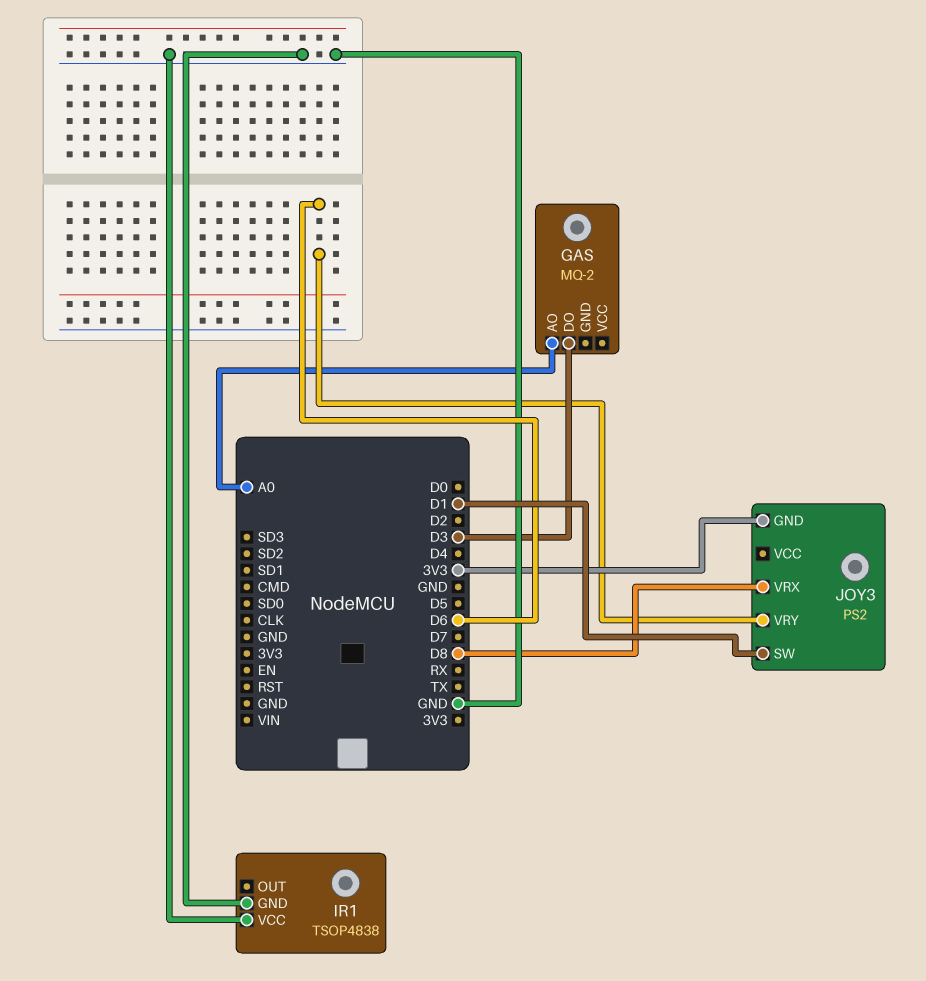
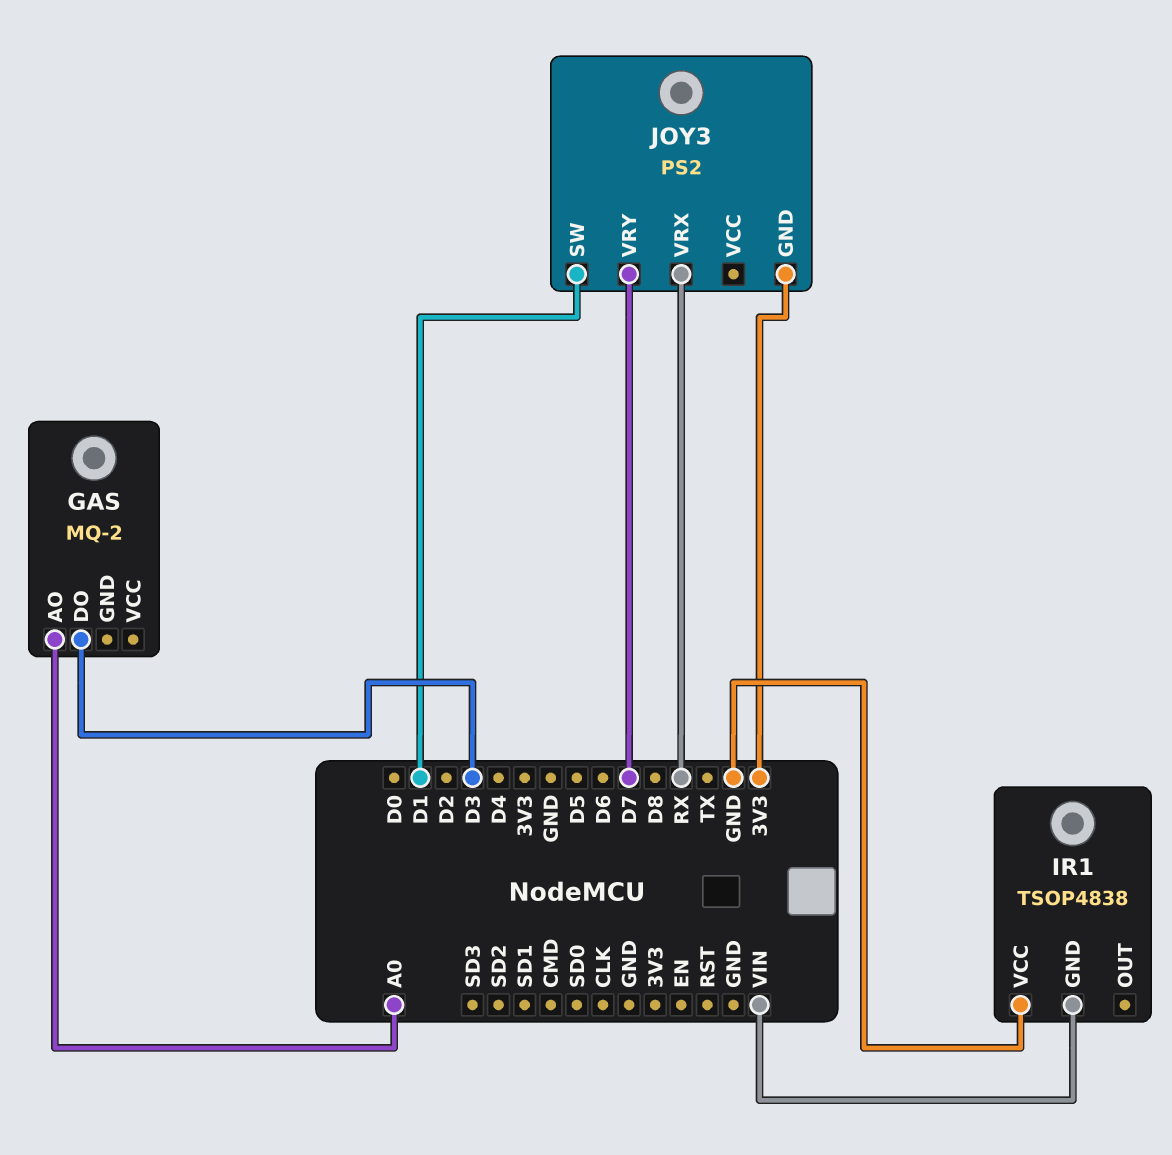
IR1 pin GND: GND -> VIN
JOY3 pin VRX: D8 -> RX
JOY3 pin VRY: D6 -> D7

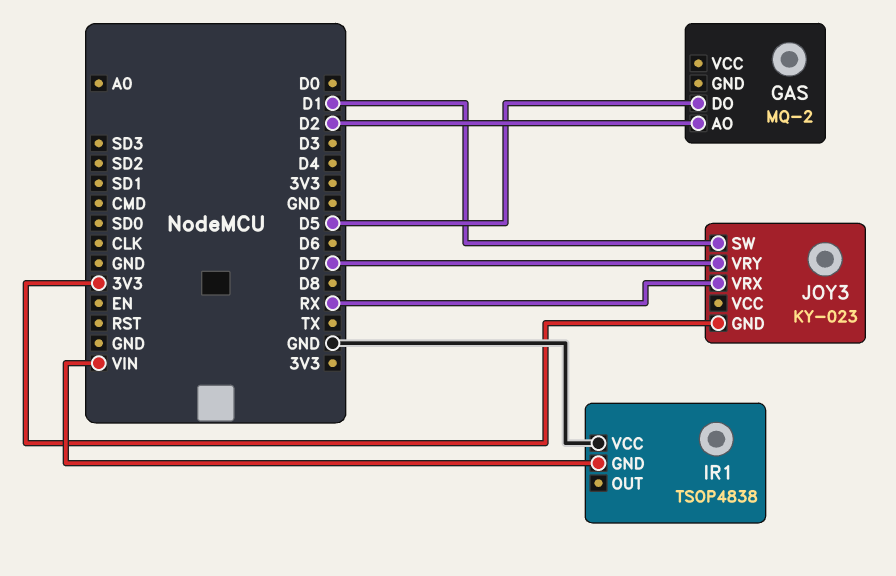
GAS pin AO: A0 -> D2
GAS pin DO: D3 -> D5
JOY3: PS2 -> KY-023

